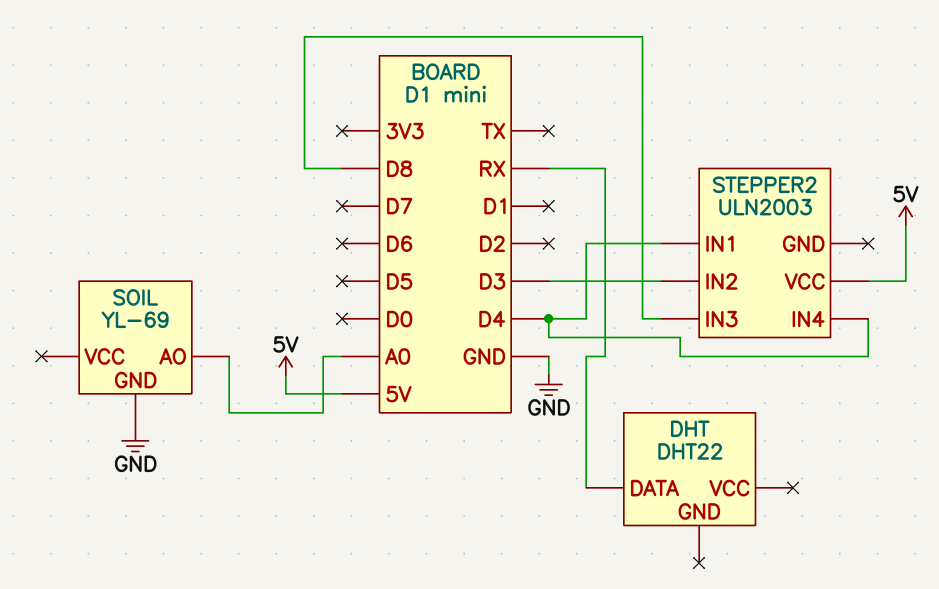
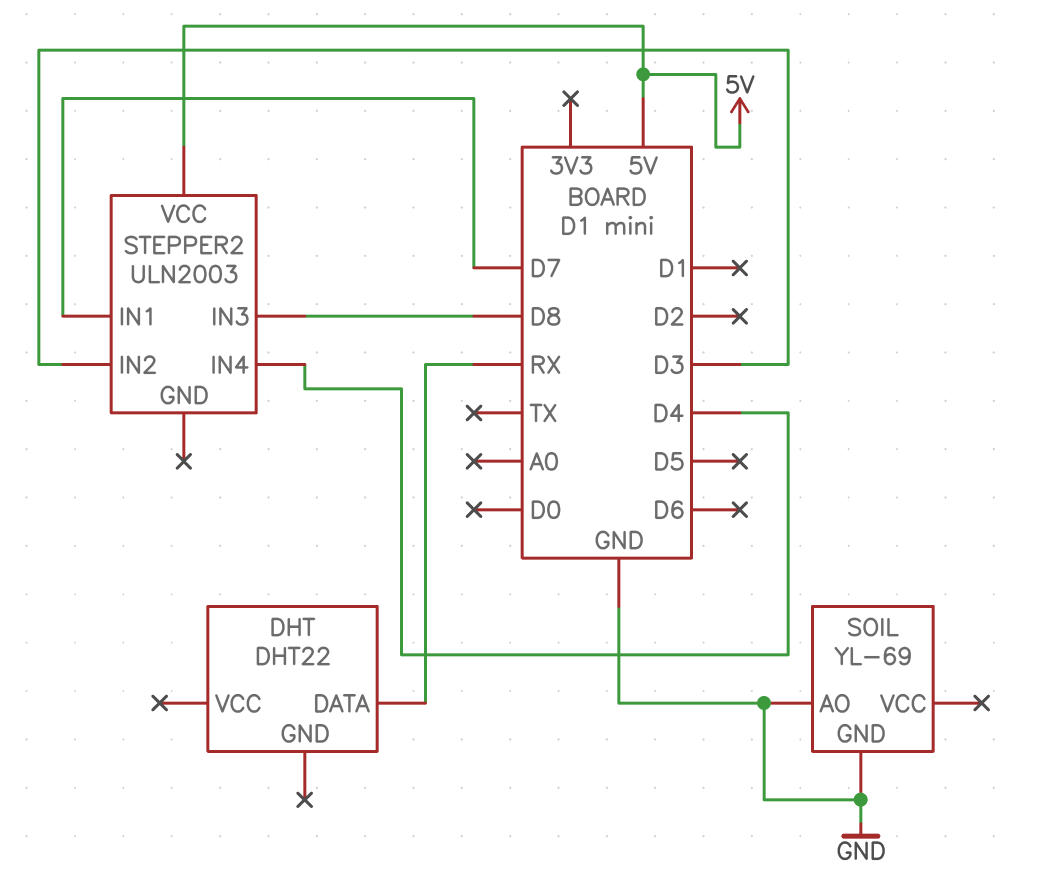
SOIL pin AO: A0 -> GND
STEPPER2 pin IN1: D4 -> D7

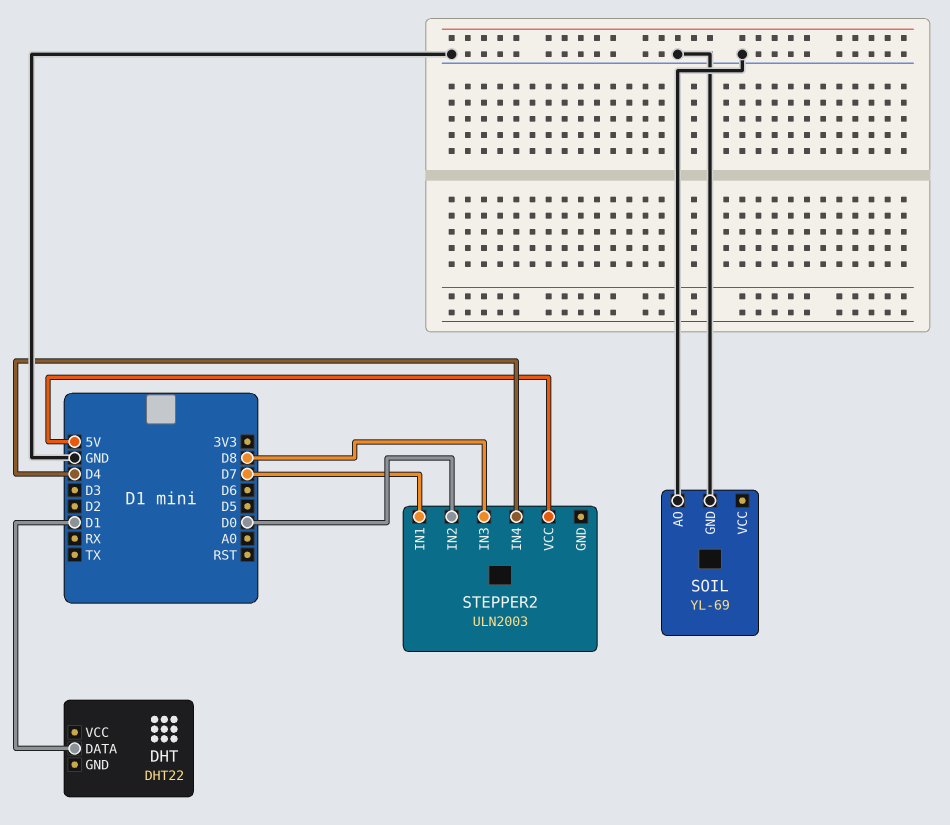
DHT pin DATA: RX -> D1
STEPPER2 pin IN2: D3 -> D0

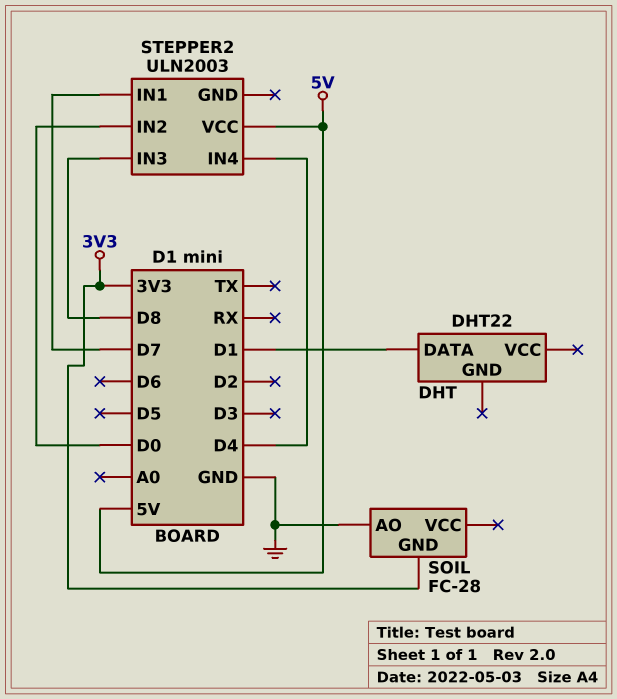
SOIL: YL-69 -> FC-28
SOIL pin GND: GND -> 3V3

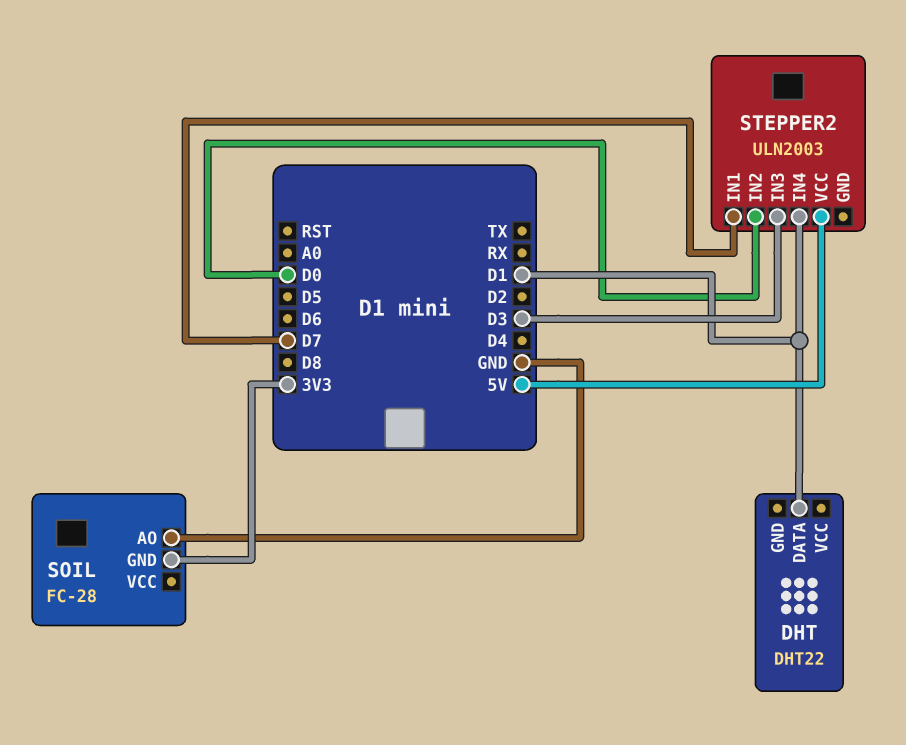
STEPPER2 pin IN3: D8 -> D3
STEPPER2 pin IN4: D4 -> D1

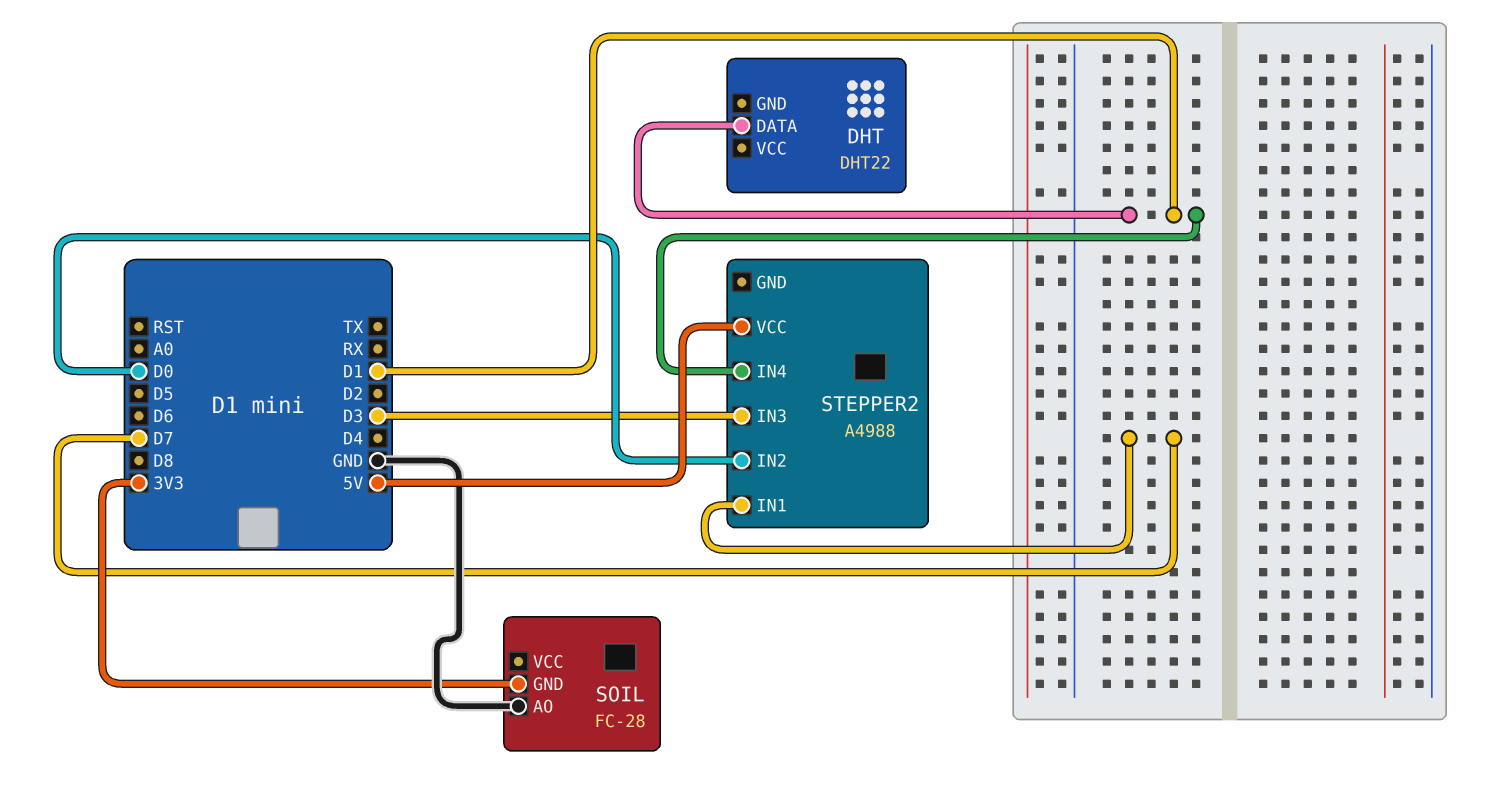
STEPPER2: ULN2003 -> A4988

